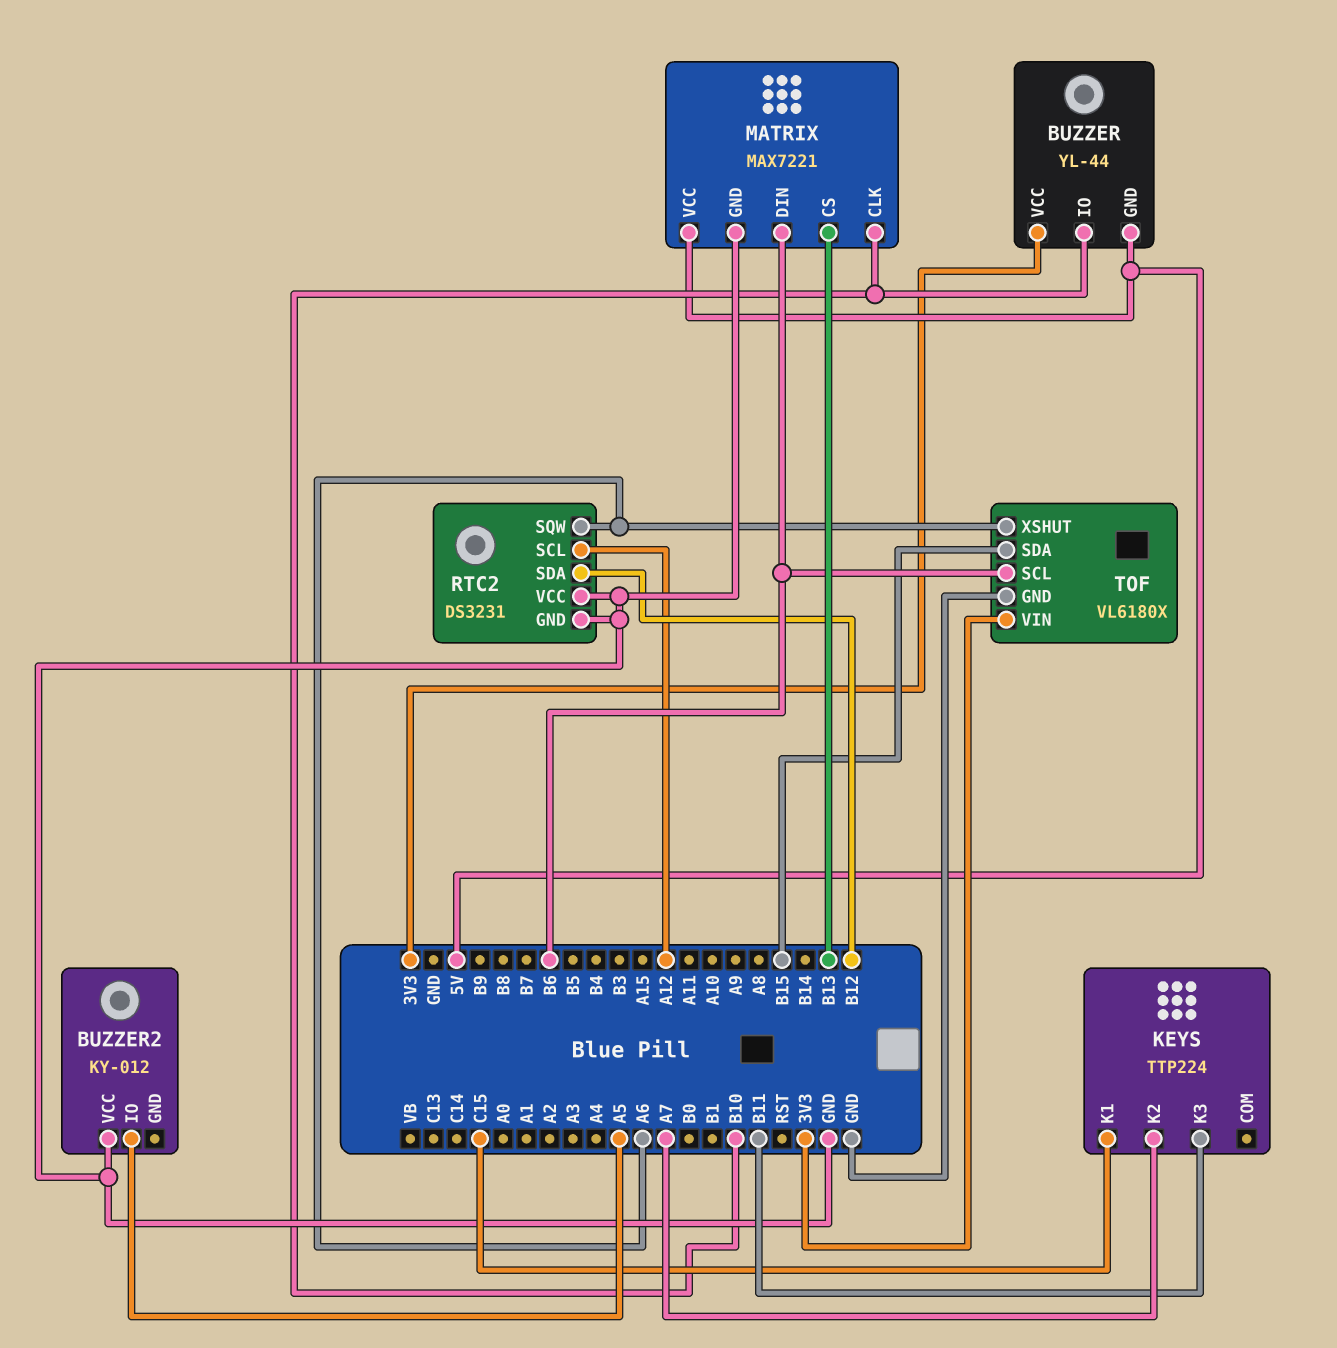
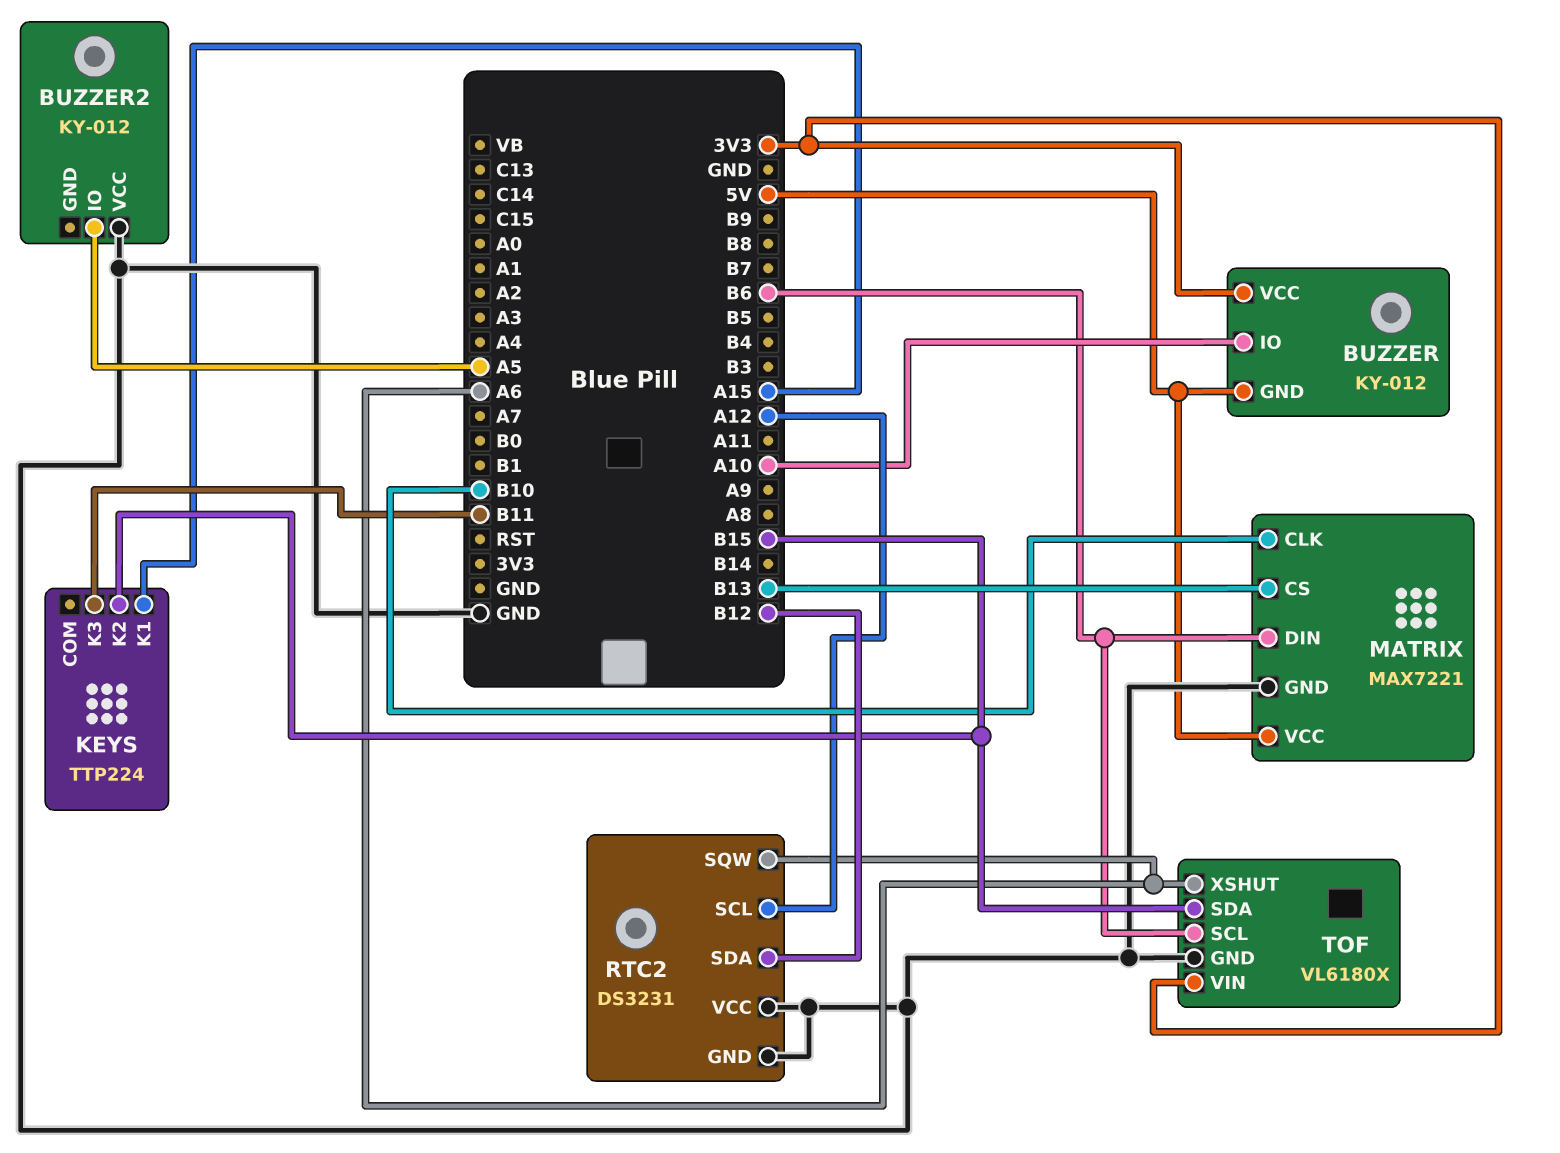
BUZZER: YL-44 -> KY-012
BUZZER pin IO: B10 -> A10
KEYS pin K1: C15 -> A15
KEYS pin K2: A7 -> B15

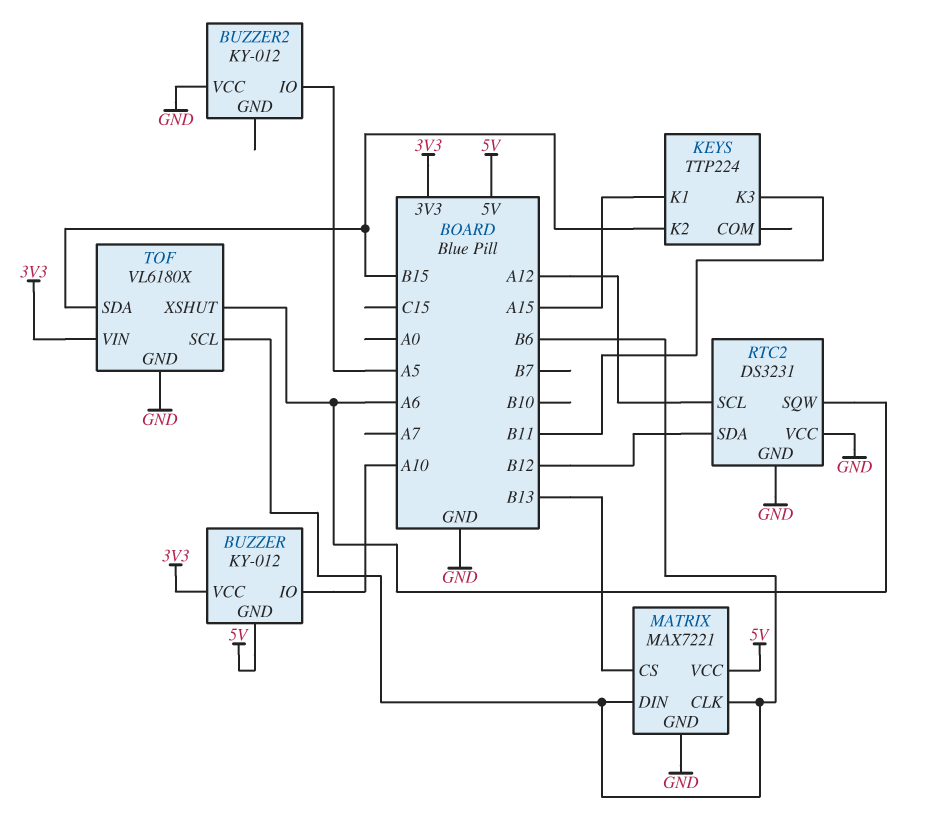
MATRIX pin CLK: B10 -> B6

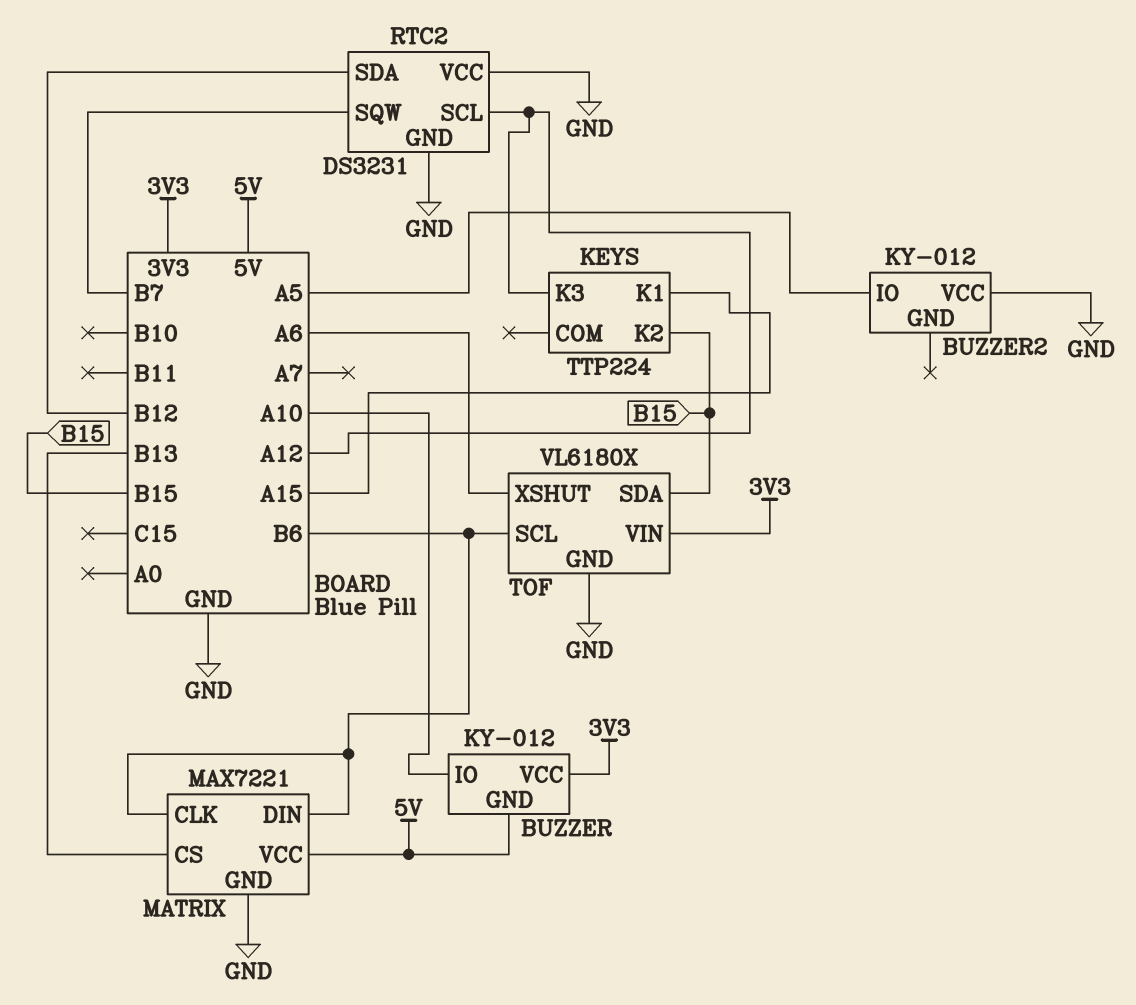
KEYS pin K3: B11 -> A12
RTC2 pin SQW: A6 -> B7

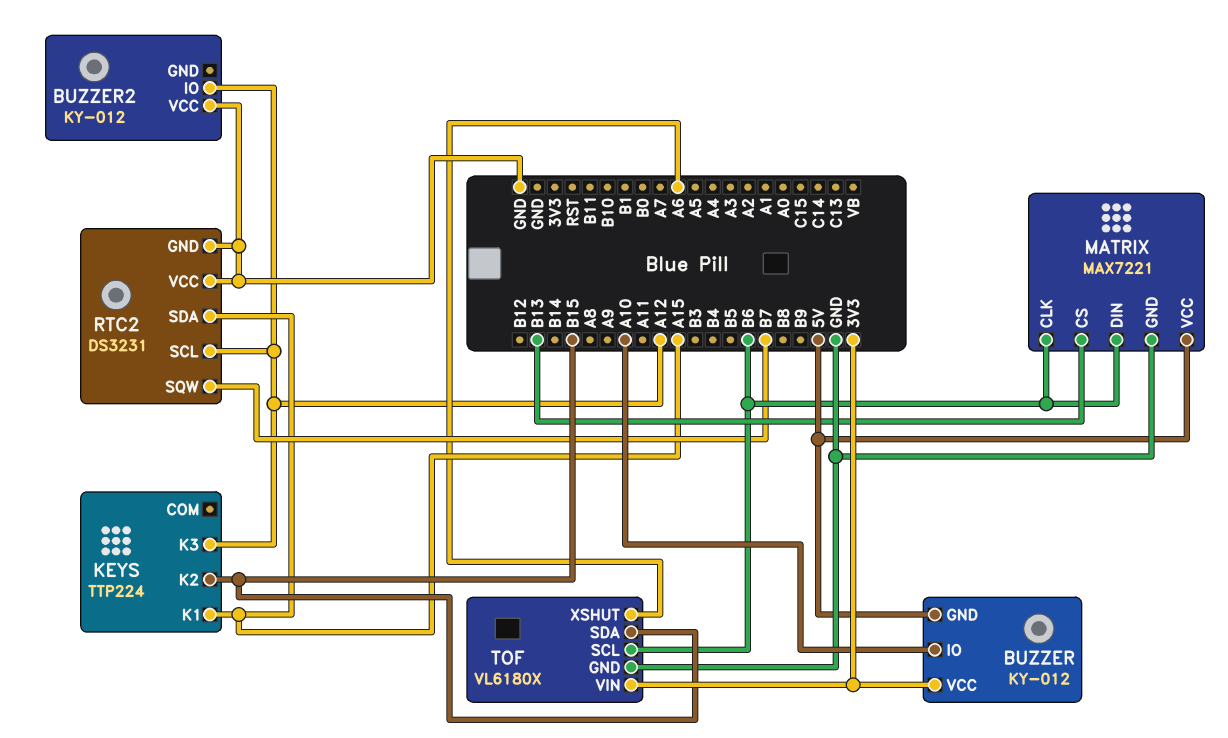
BUZZER2 pin IO: A5 -> A12
RTC2 pin SDA: B12 -> A15

